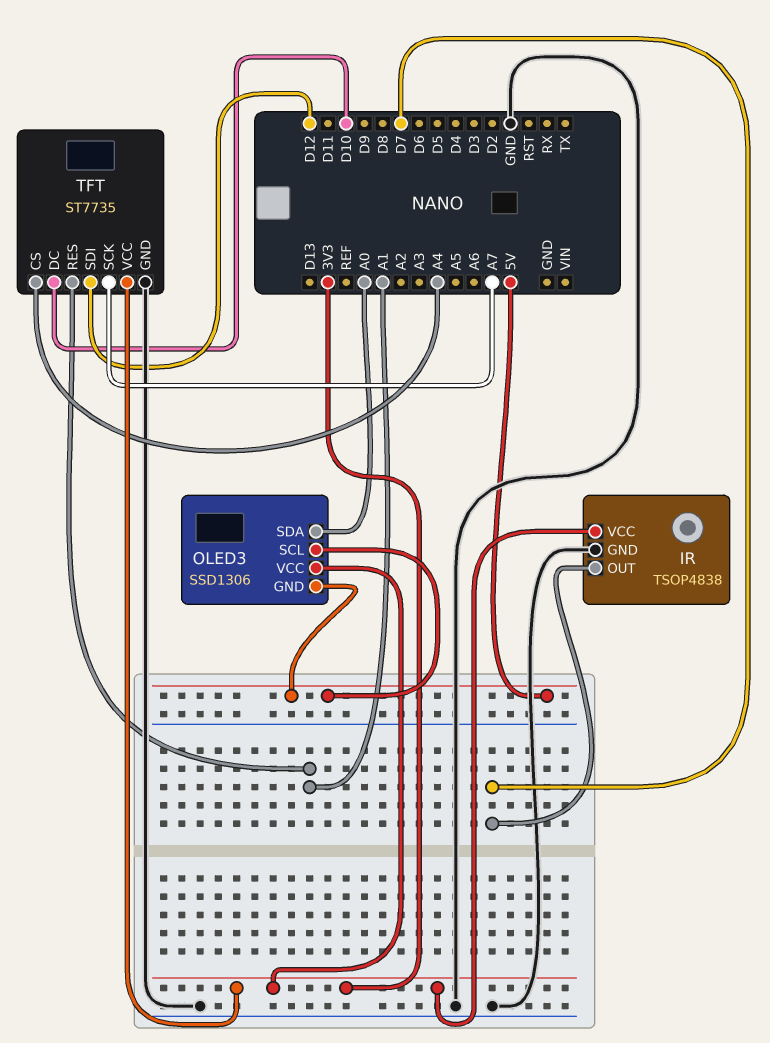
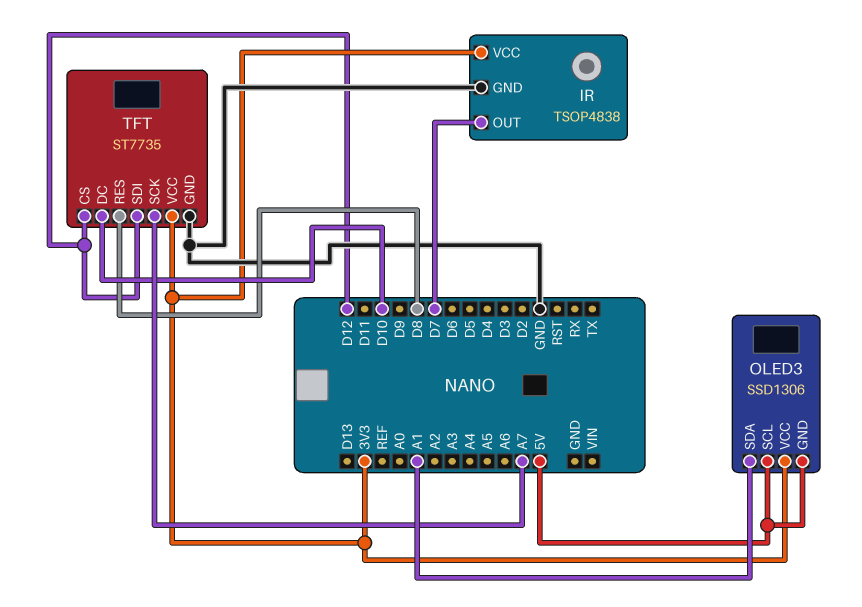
OLED3 pin SDA: A0 -> A1
TFT pin CS: A4 -> D12
TFT pin RES: A1 -> D8

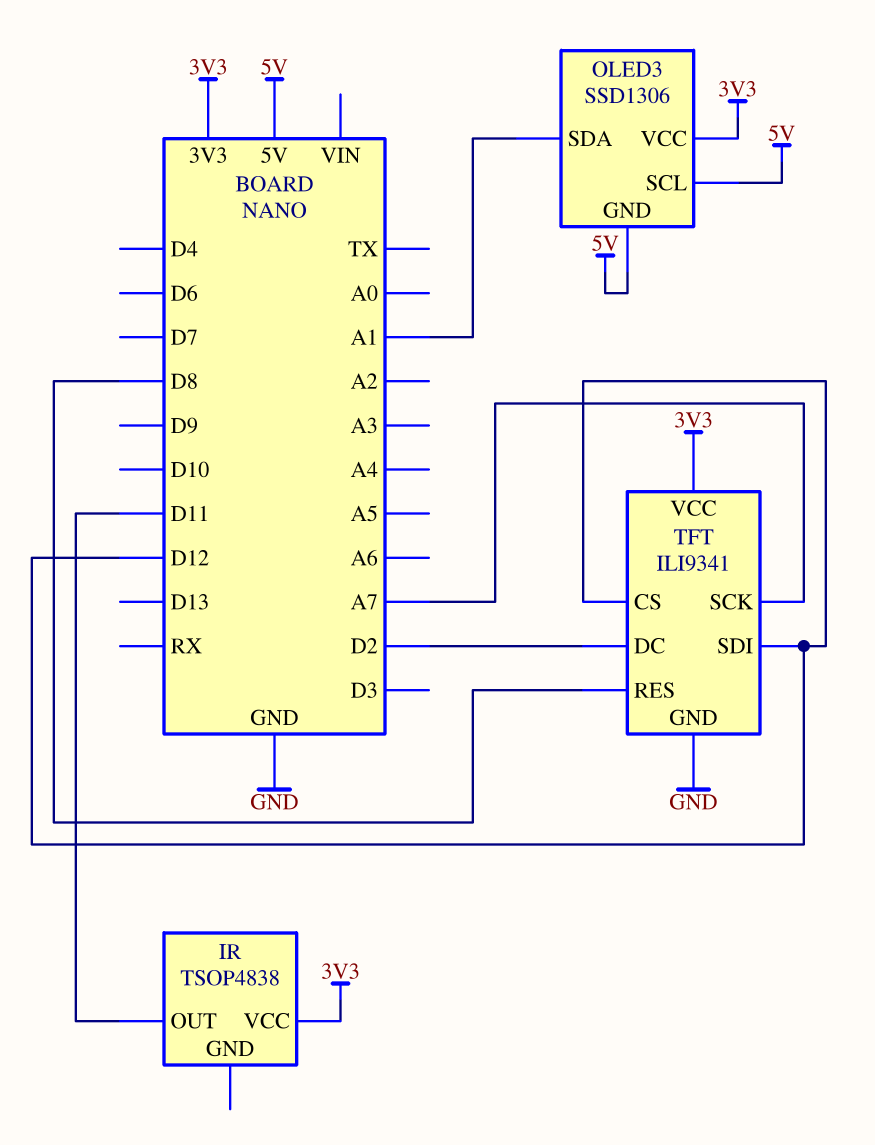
IR pin GND: GND -> none
IR pin OUT: D7 -> D11
TFT: ST7735 -> ILI9341
TFT pin DC: D10 -> D2

